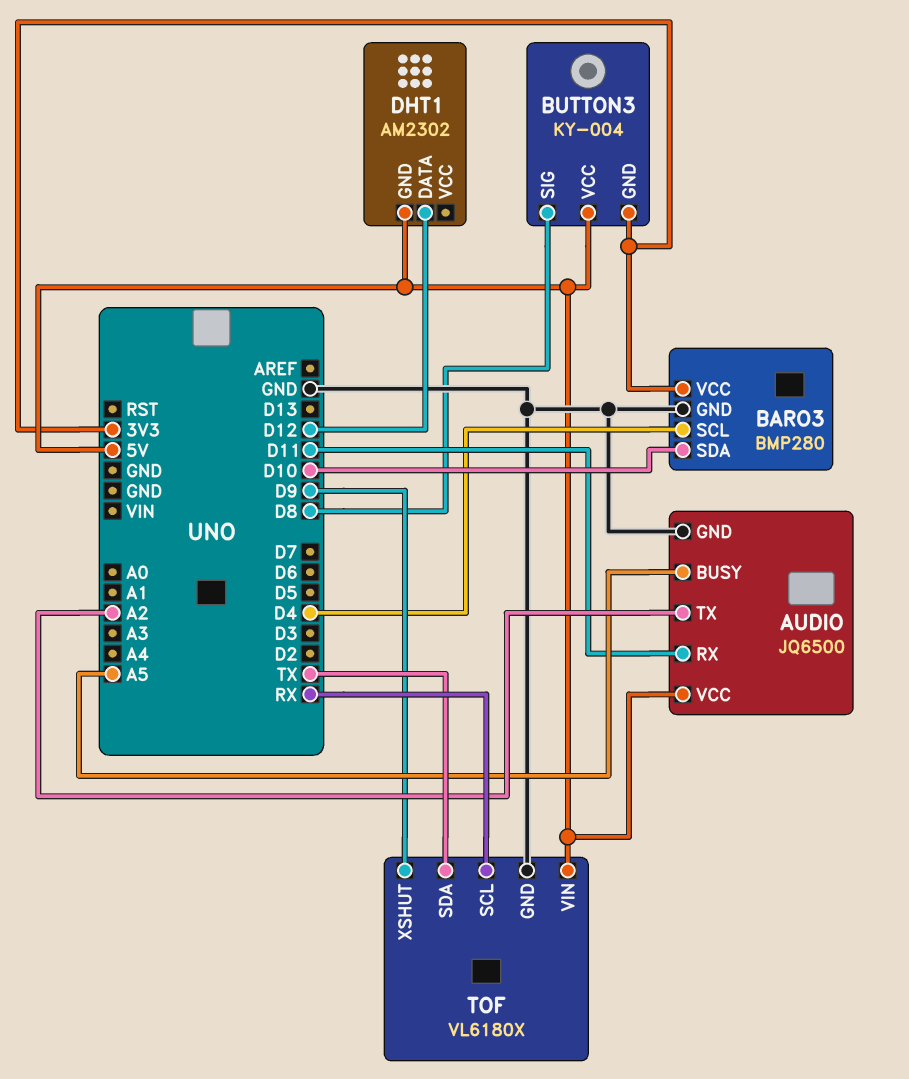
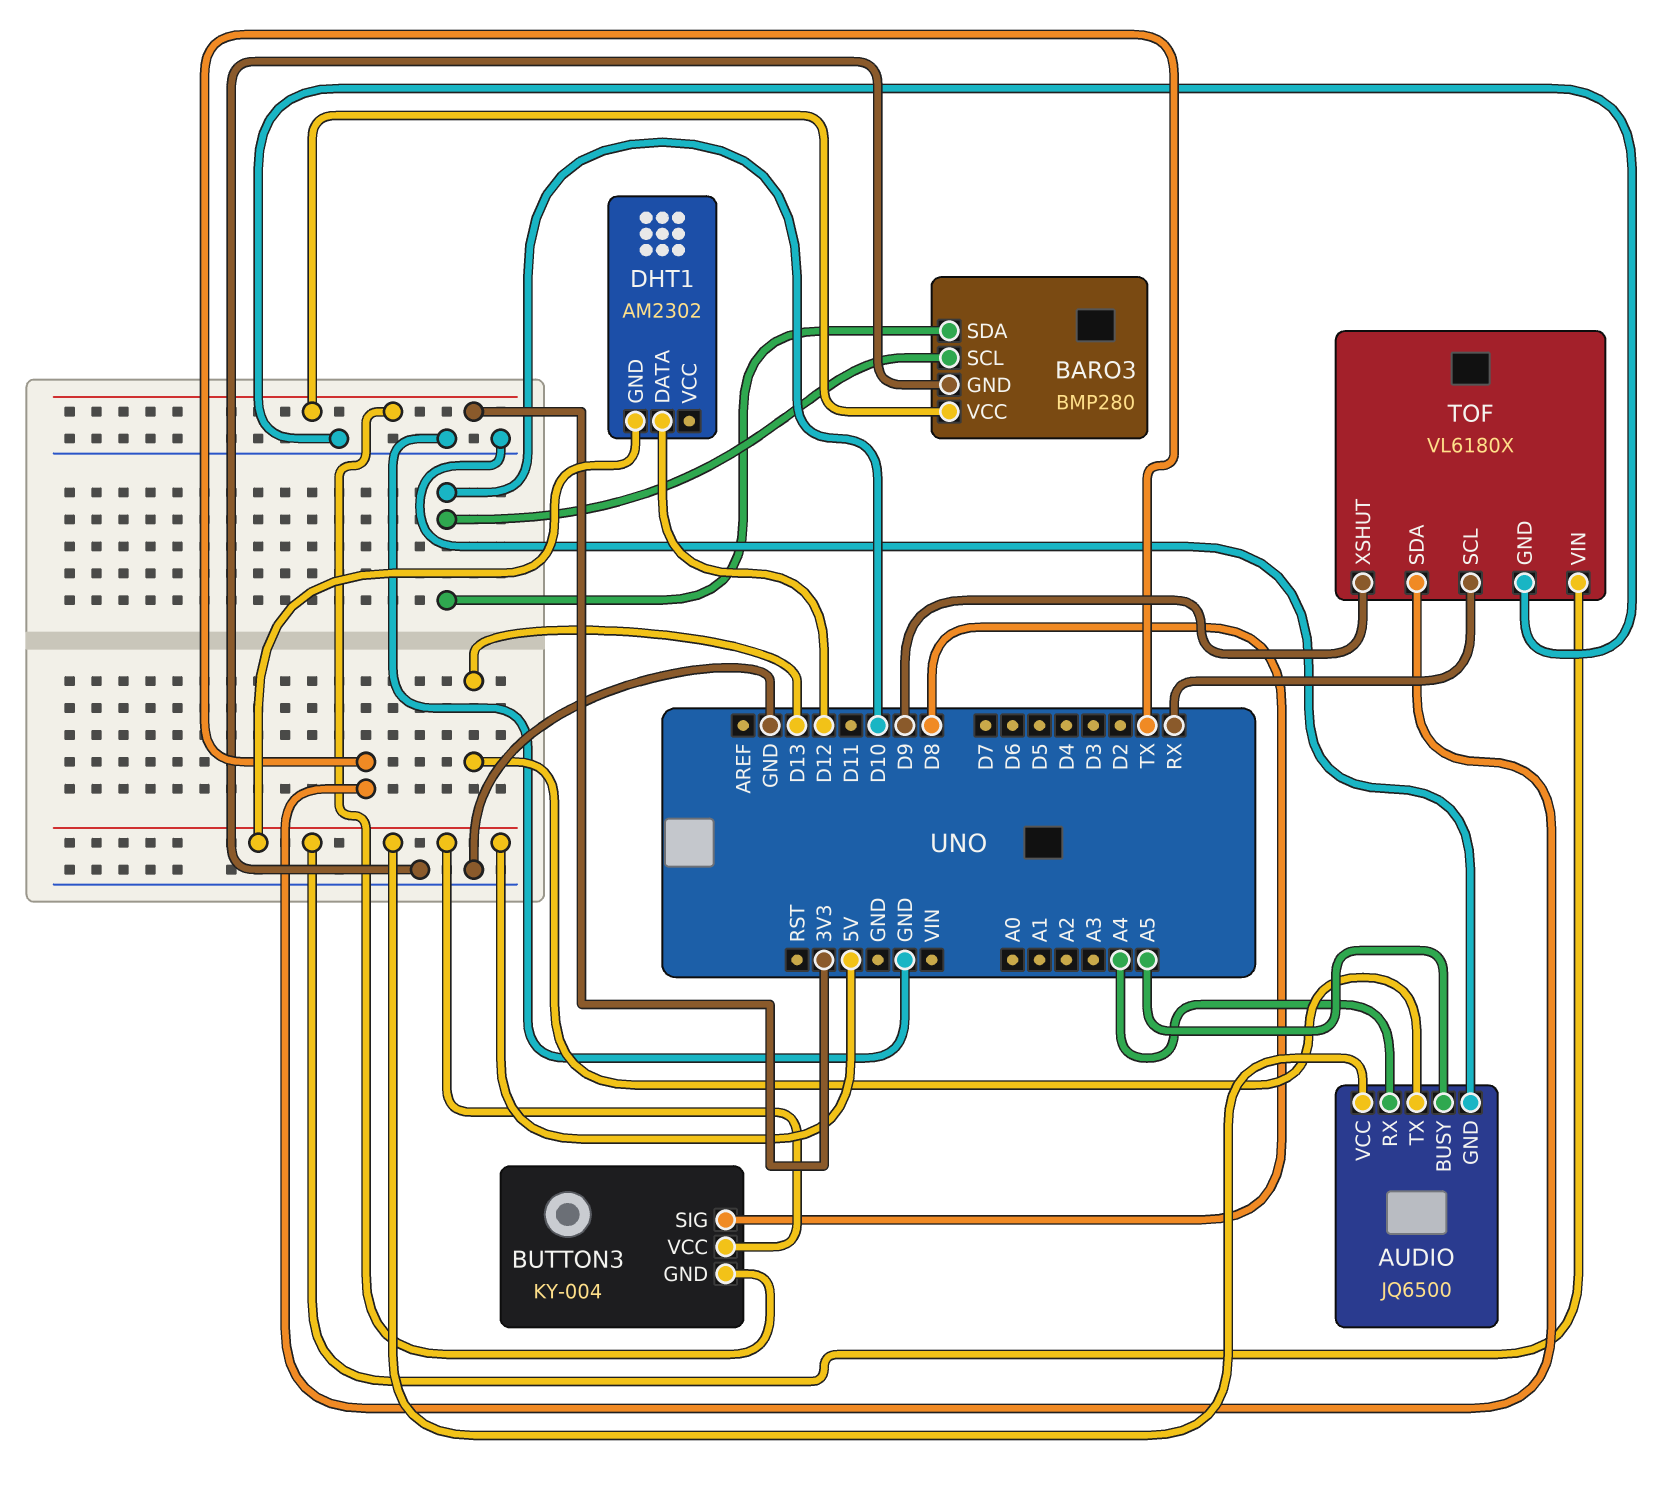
AUDIO pin RX: D11 -> A4
AUDIO pin TX: A2 -> D13
BARO3 pin SCL: D4 -> D10

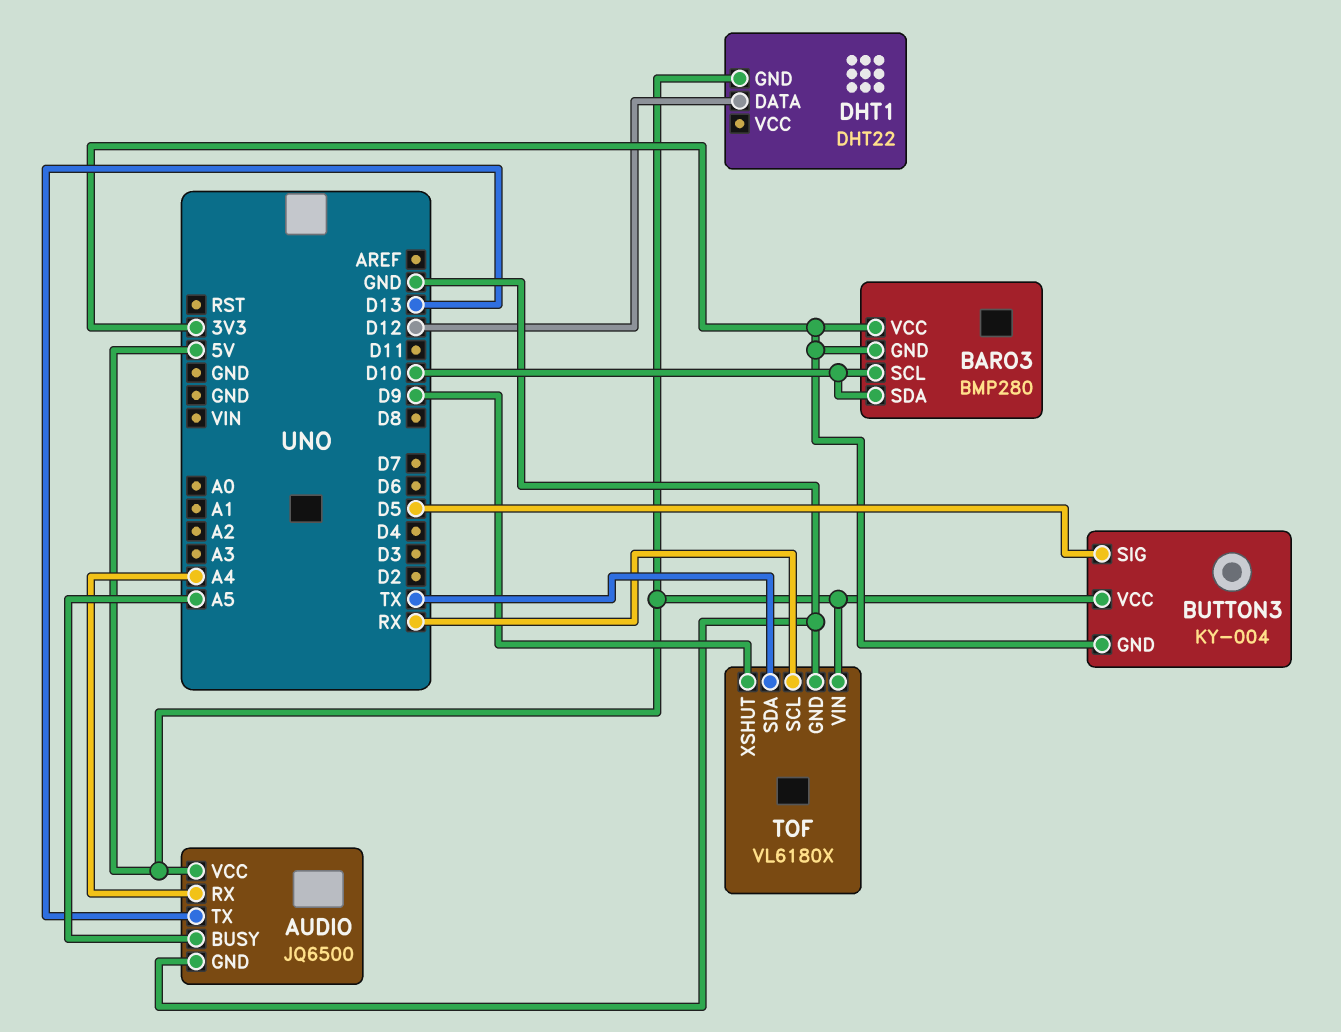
BARO3 pin GND: GND -> 3V3
BUTTON3 pin SIG: D8 -> D5
DHT1: AM2302 -> DHT22

